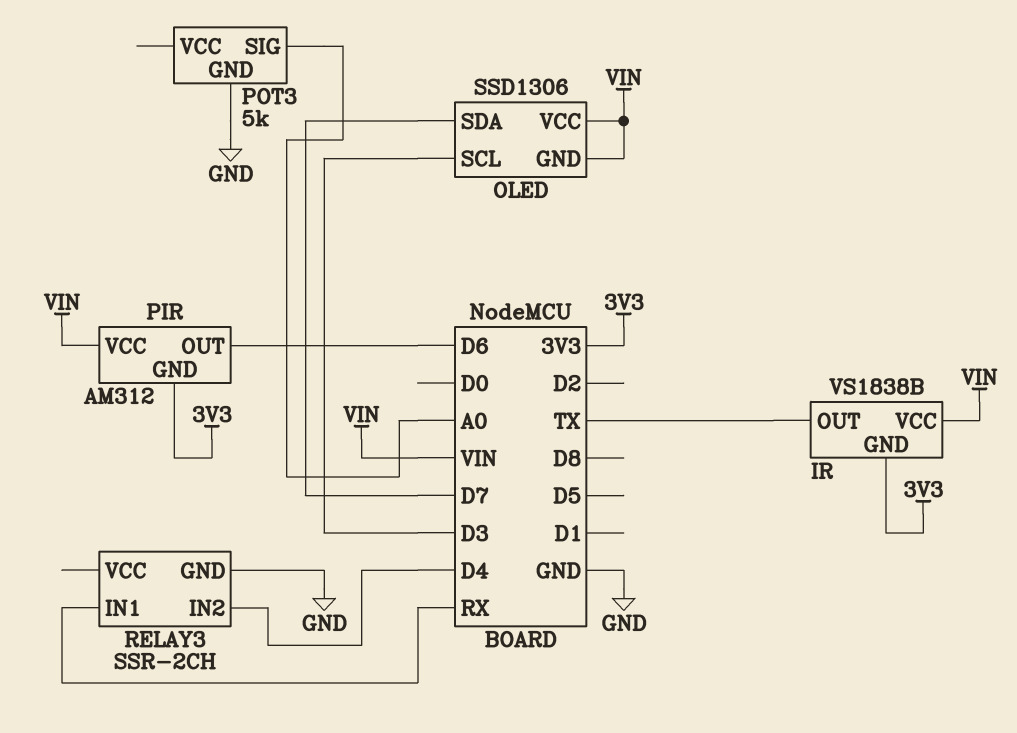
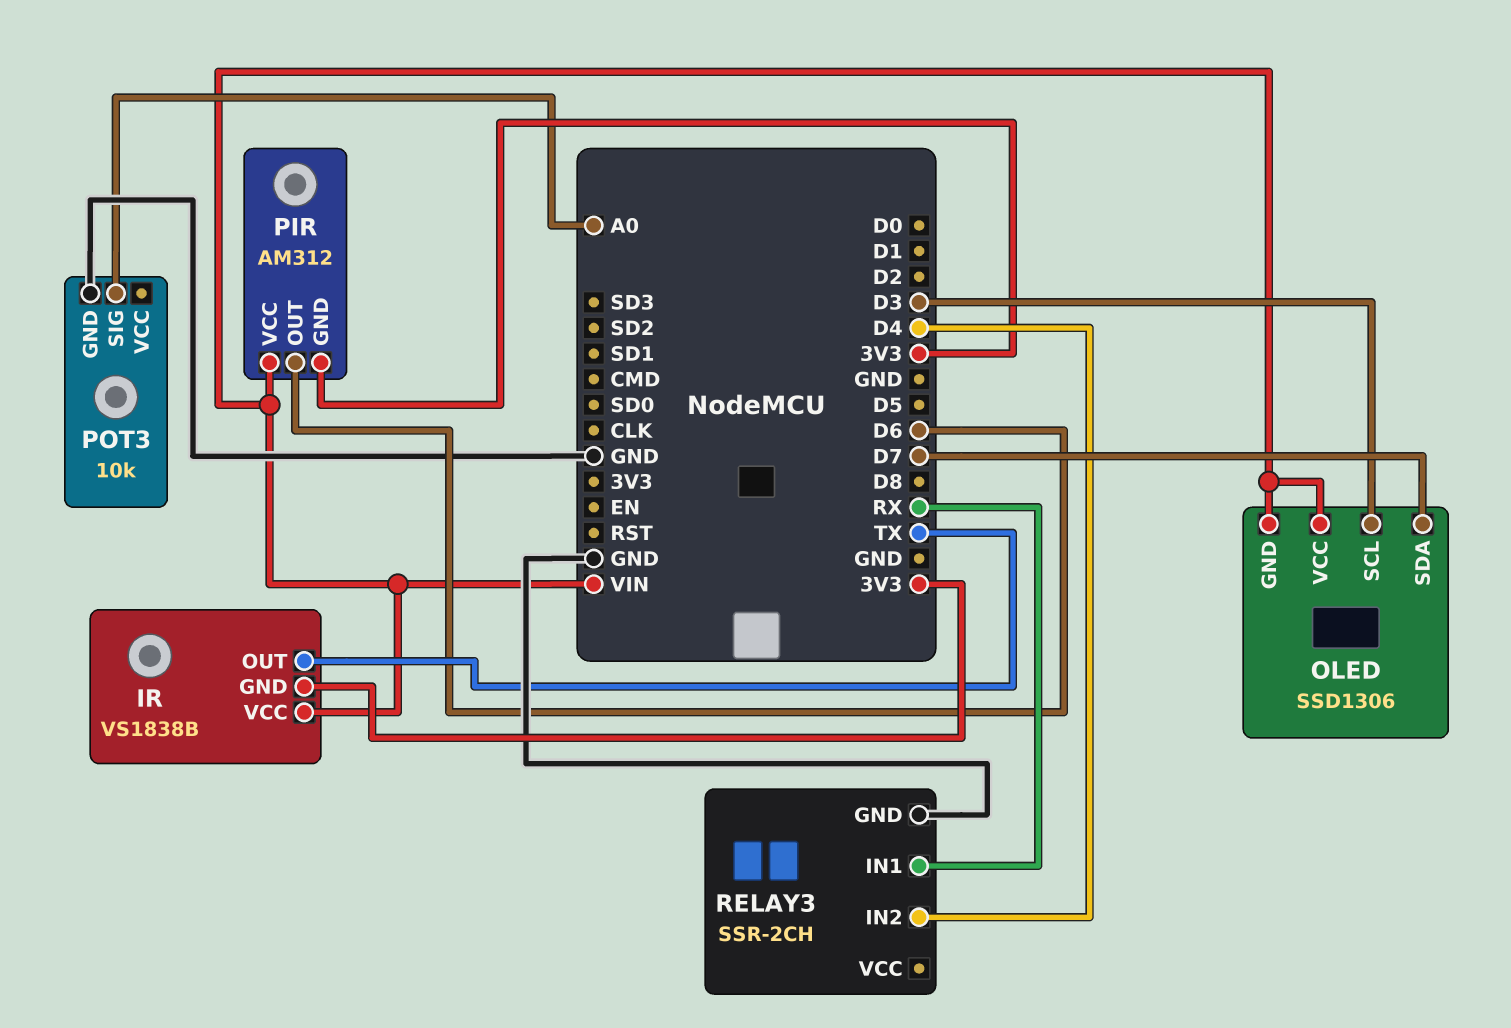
POT3: 5k -> 10k

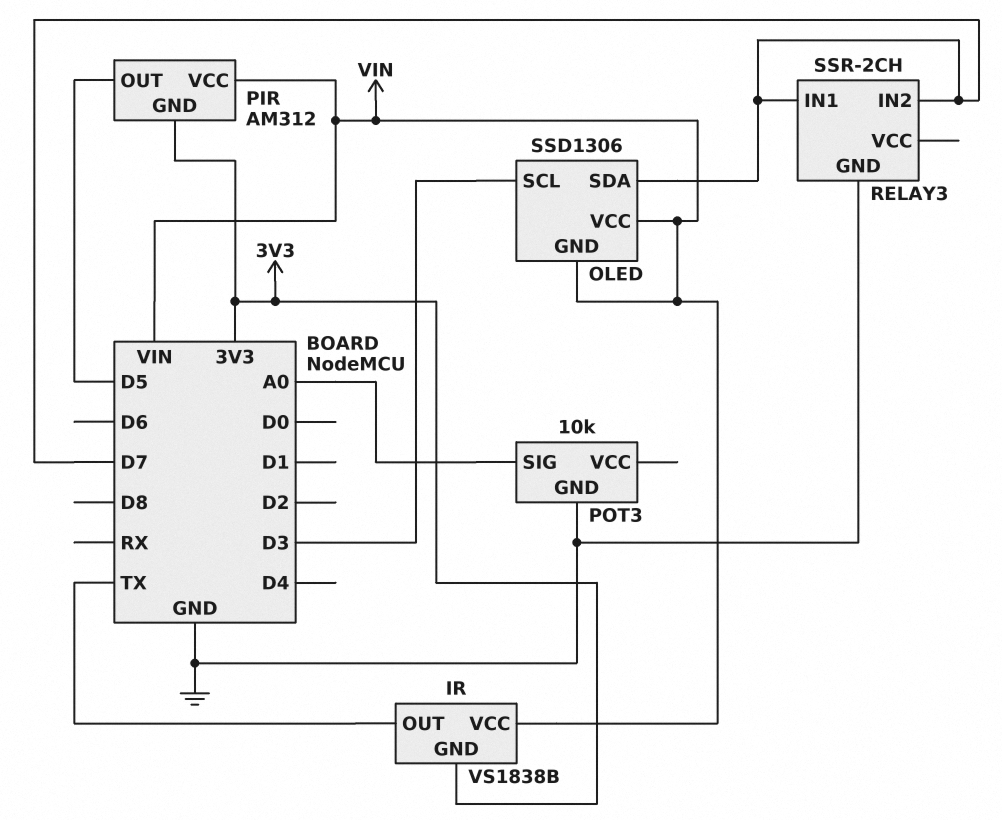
PIR pin OUT: D6 -> D5
RELAY3 pin IN1: RX -> D7
RELAY3 pin IN2: D4 -> D7

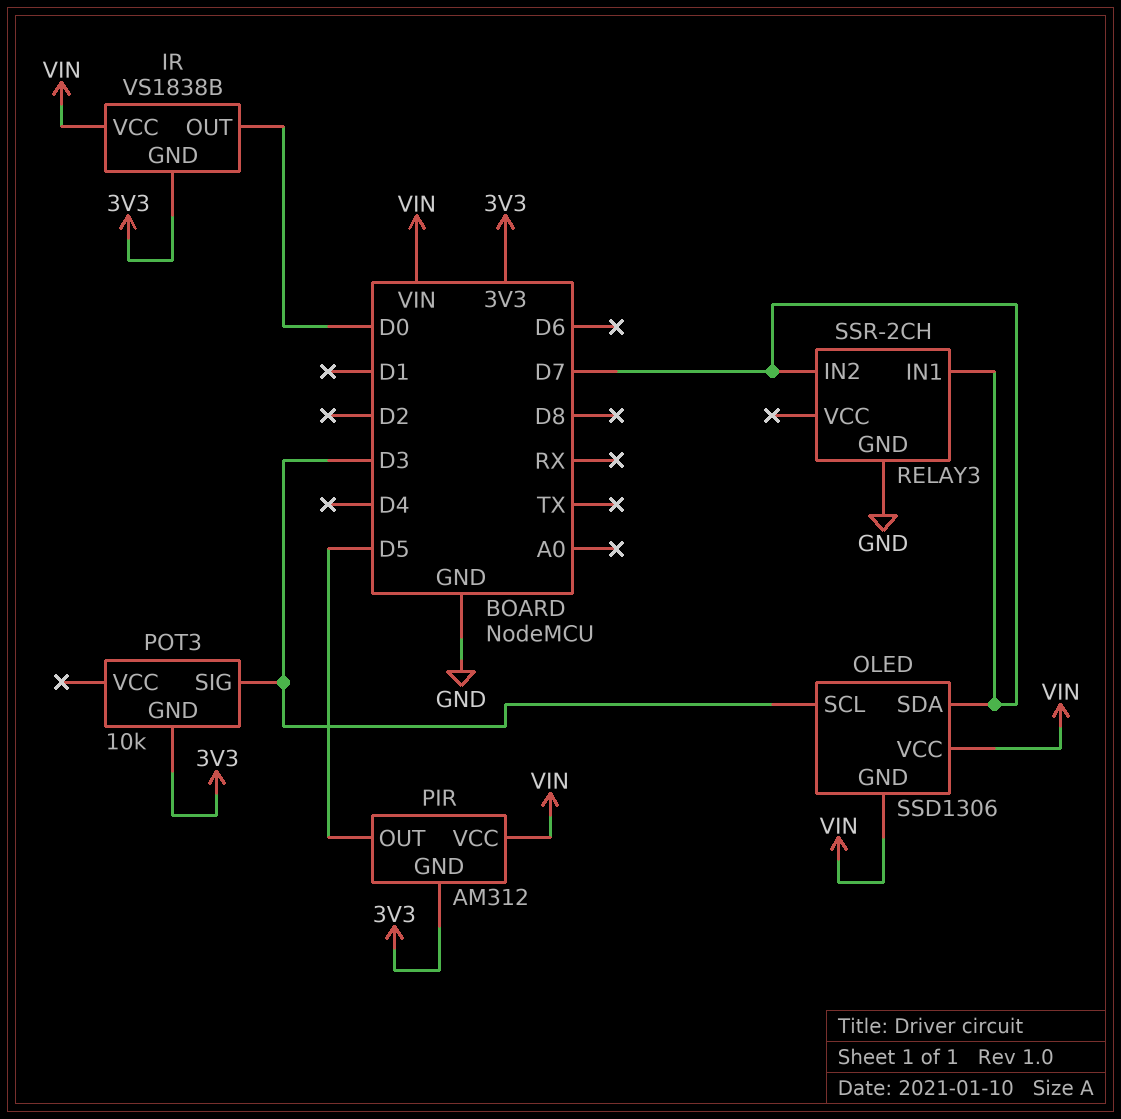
IR pin OUT: TX -> D0
POT3 pin GND: GND -> 3V3
POT3 pin SIG: A0 -> D3

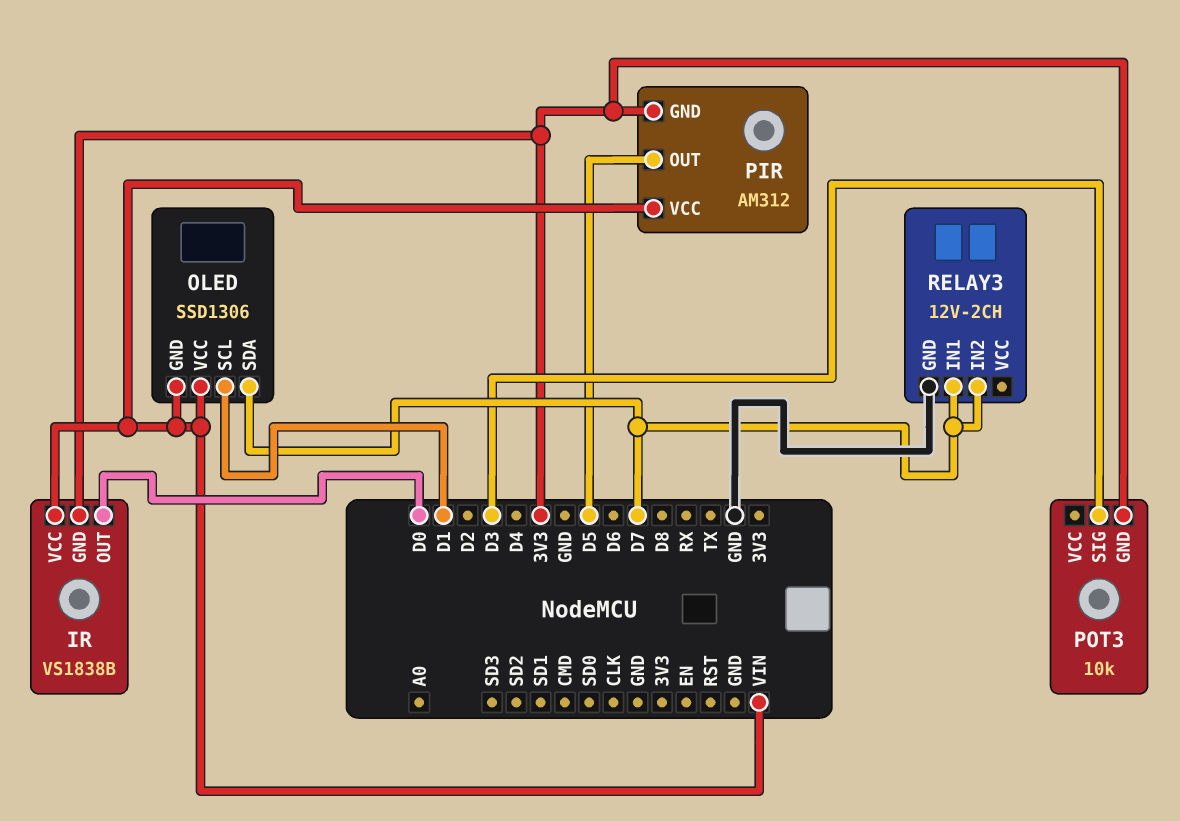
OLED pin SCL: D3 -> D1
RELAY3: SSR-2CH -> 12V-2CH

